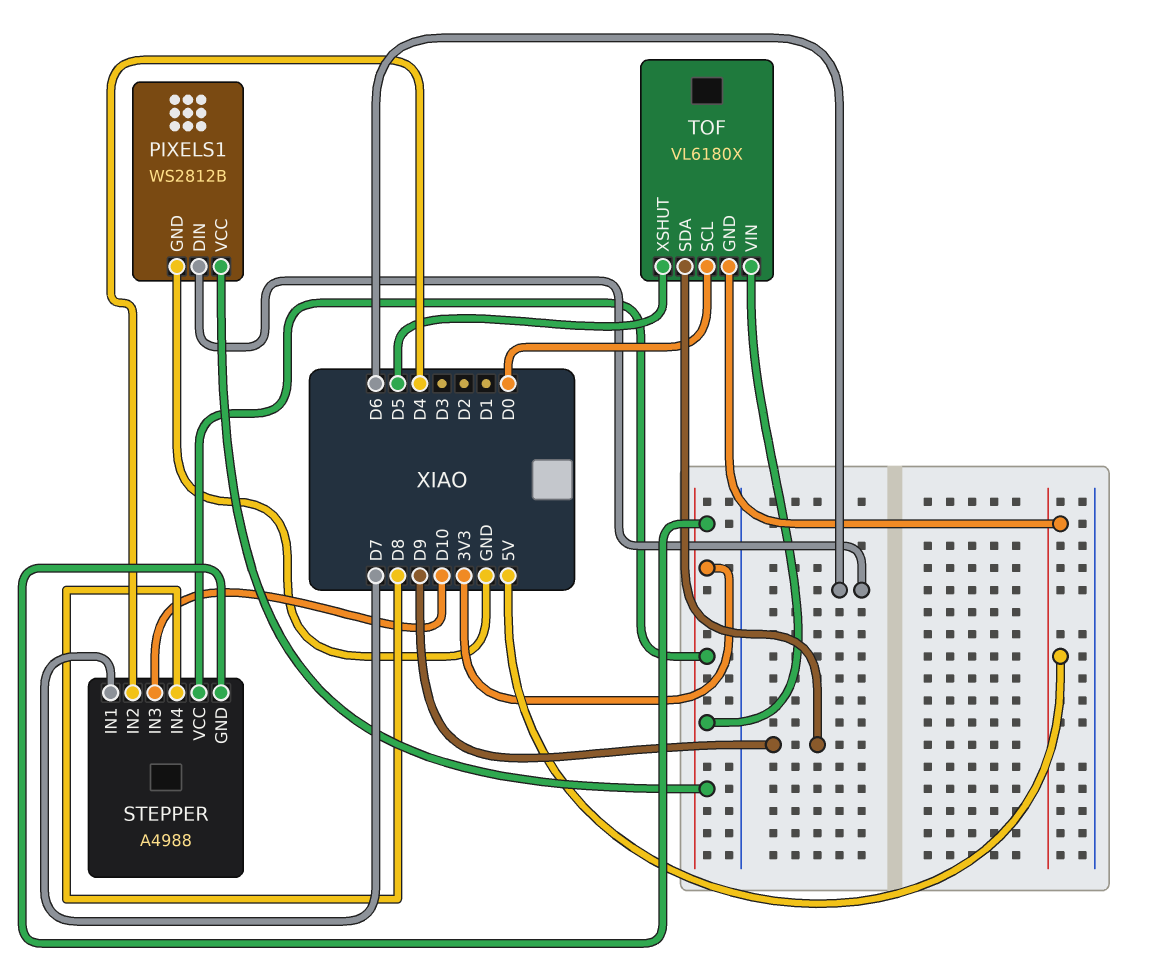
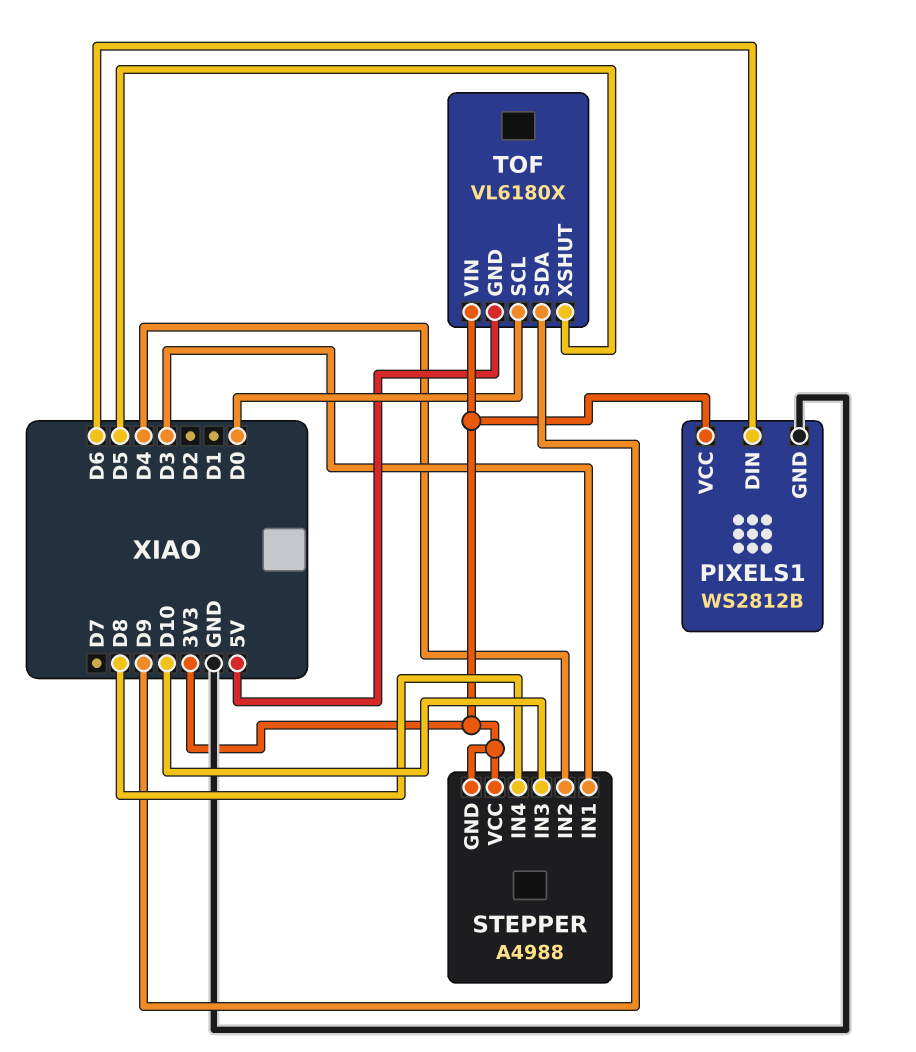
STEPPER pin IN1: D7 -> D3

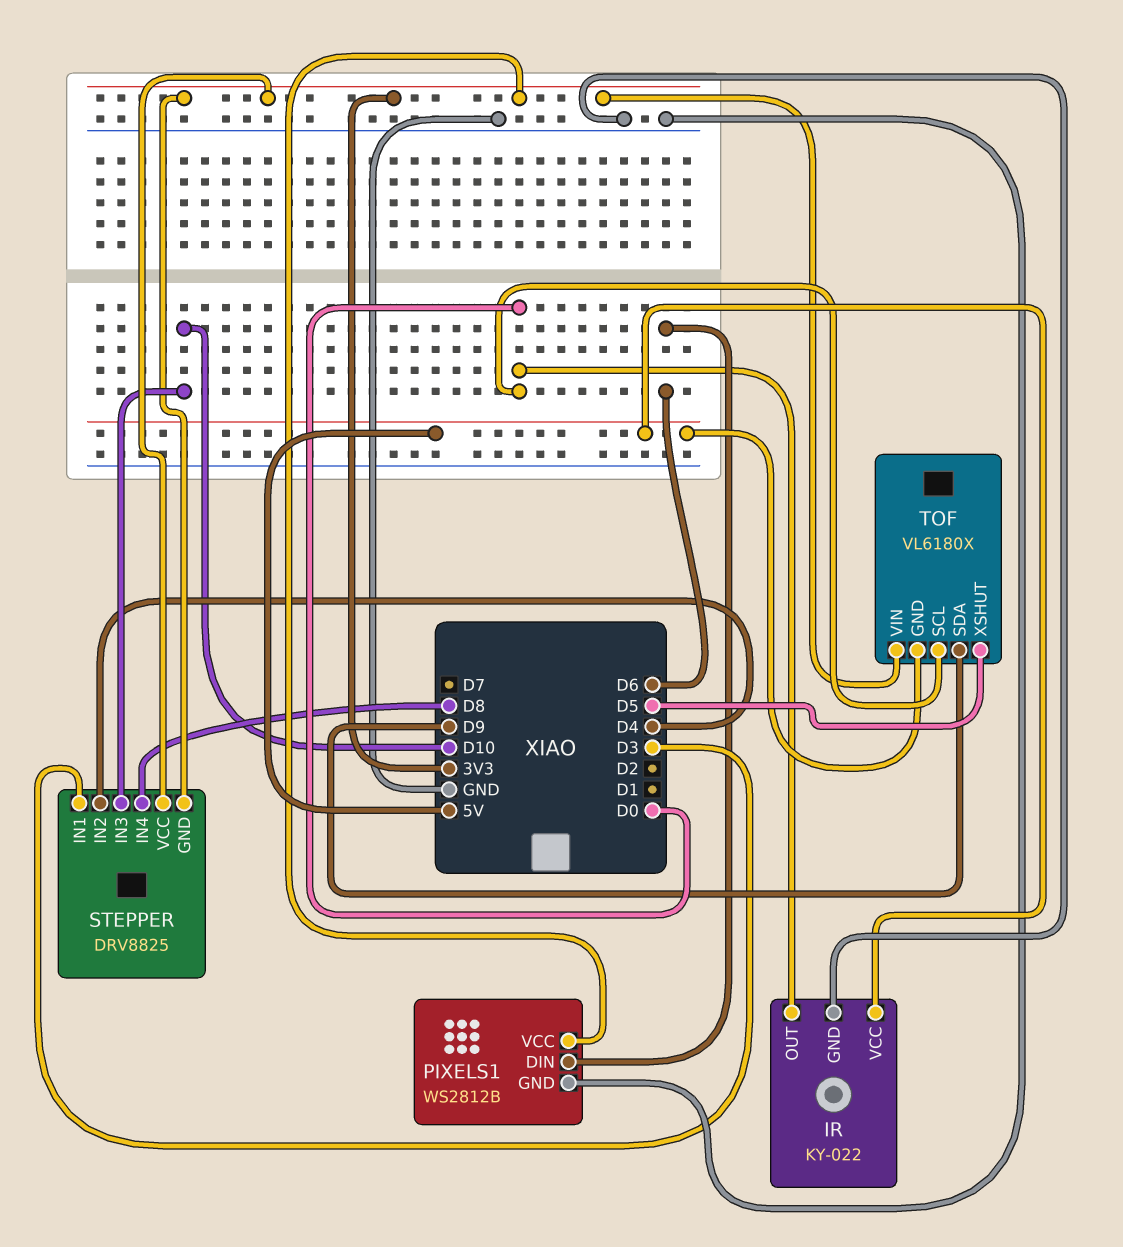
IR: none -> KY-022
IR pin GND: none -> GND
IR pin OUT: none -> D0
IR pin VCC: none -> 5V
STEPPER: A4988 -> DRV8825

